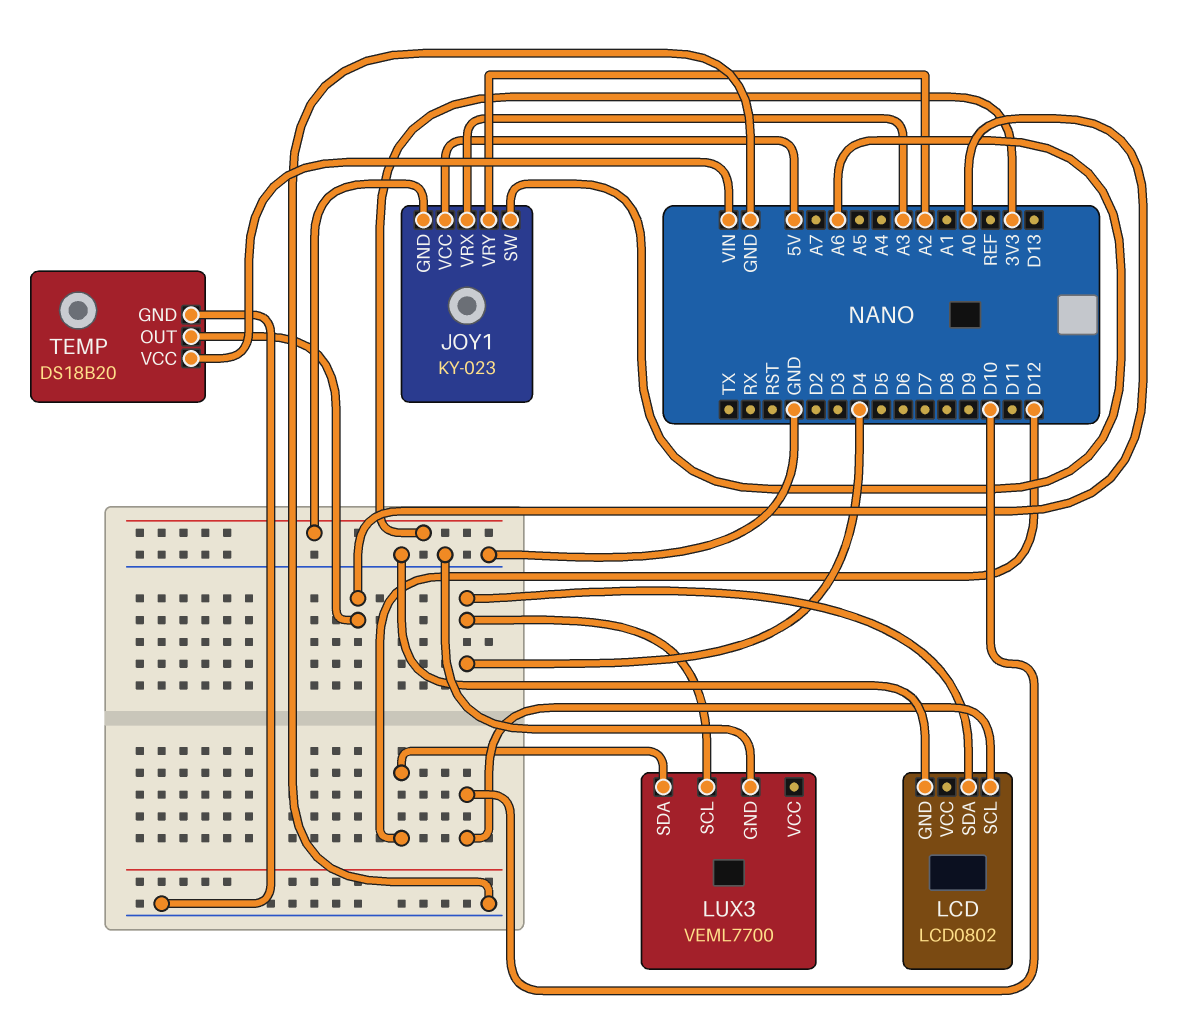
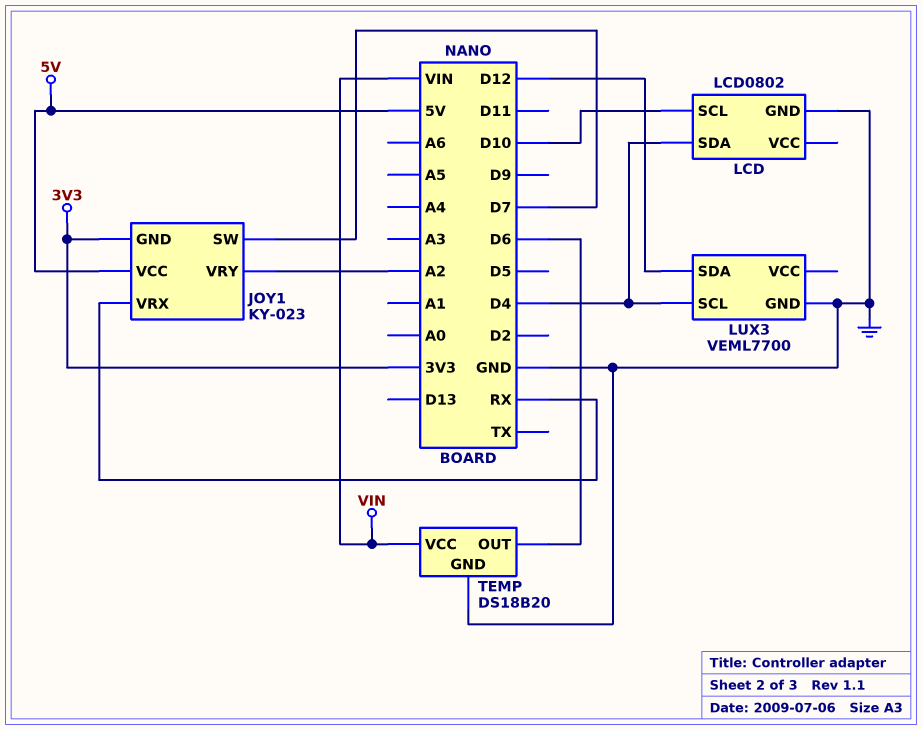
JOY1 pin SW: A6 -> D7
JOY1 pin VRX: A3 -> RX
TEMP pin OUT: A0 -> D6

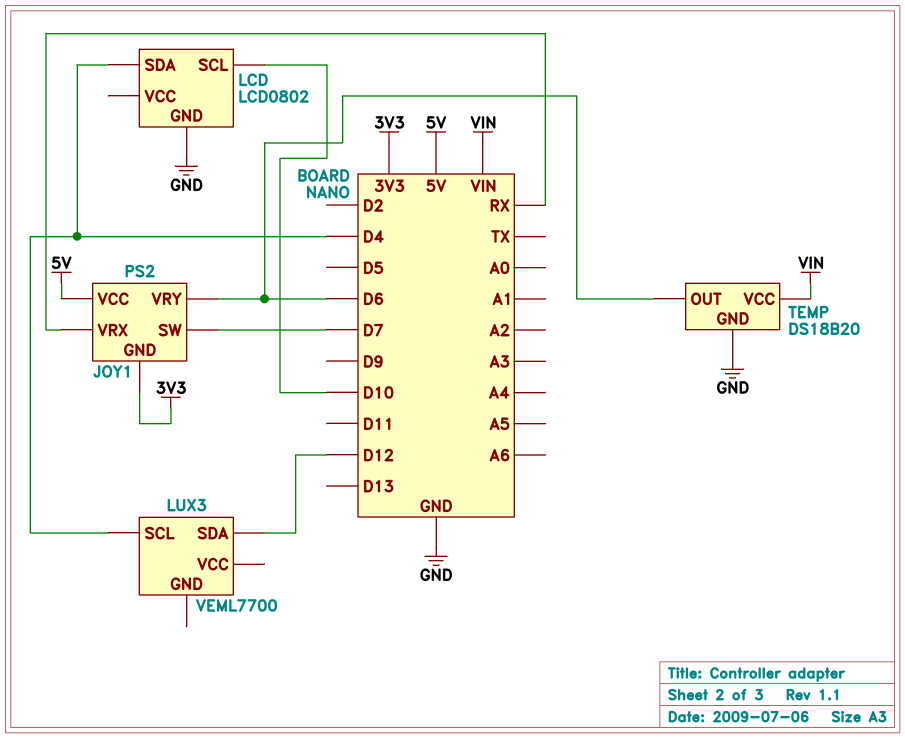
JOY1: KY-023 -> PS2
JOY1 pin VRY: A2 -> D6
LUX3 pin GND: GND -> none

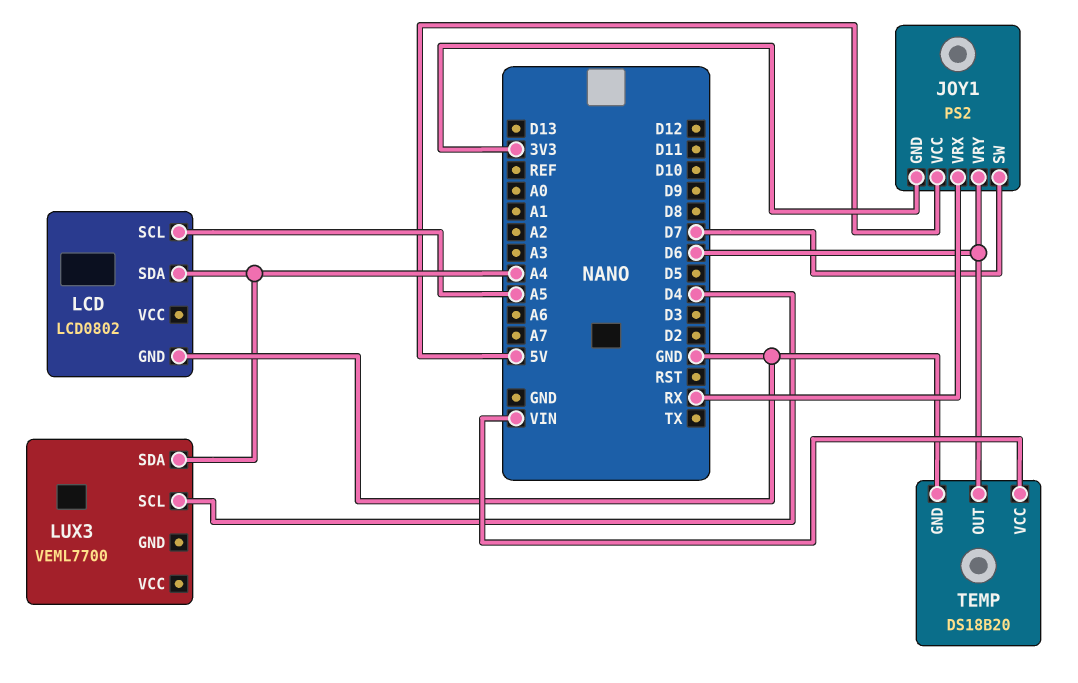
LCD pin SCL: D10 -> A5
LCD pin SDA: D4 -> A4
LUX3 pin SDA: D12 -> A4

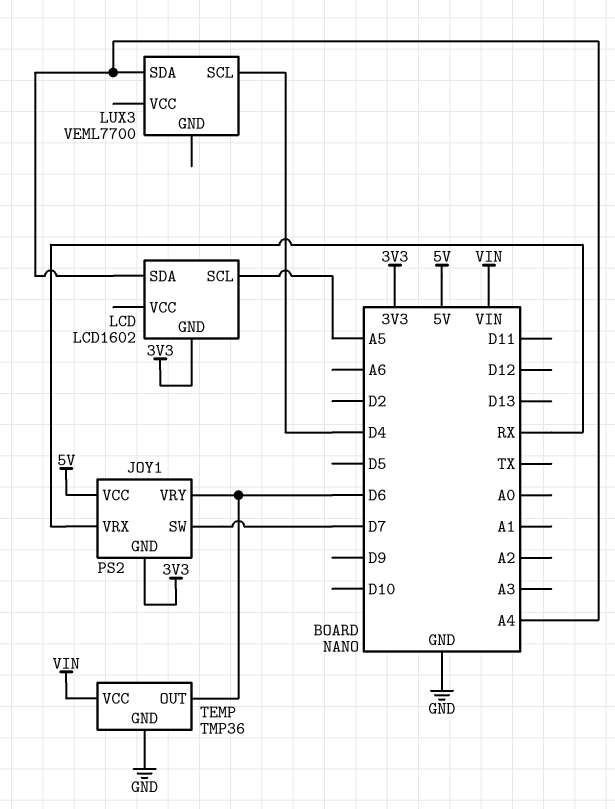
LCD: LCD0802 -> LCD1602
LCD pin GND: GND -> 3V3
TEMP: DS18B20 -> TMP36

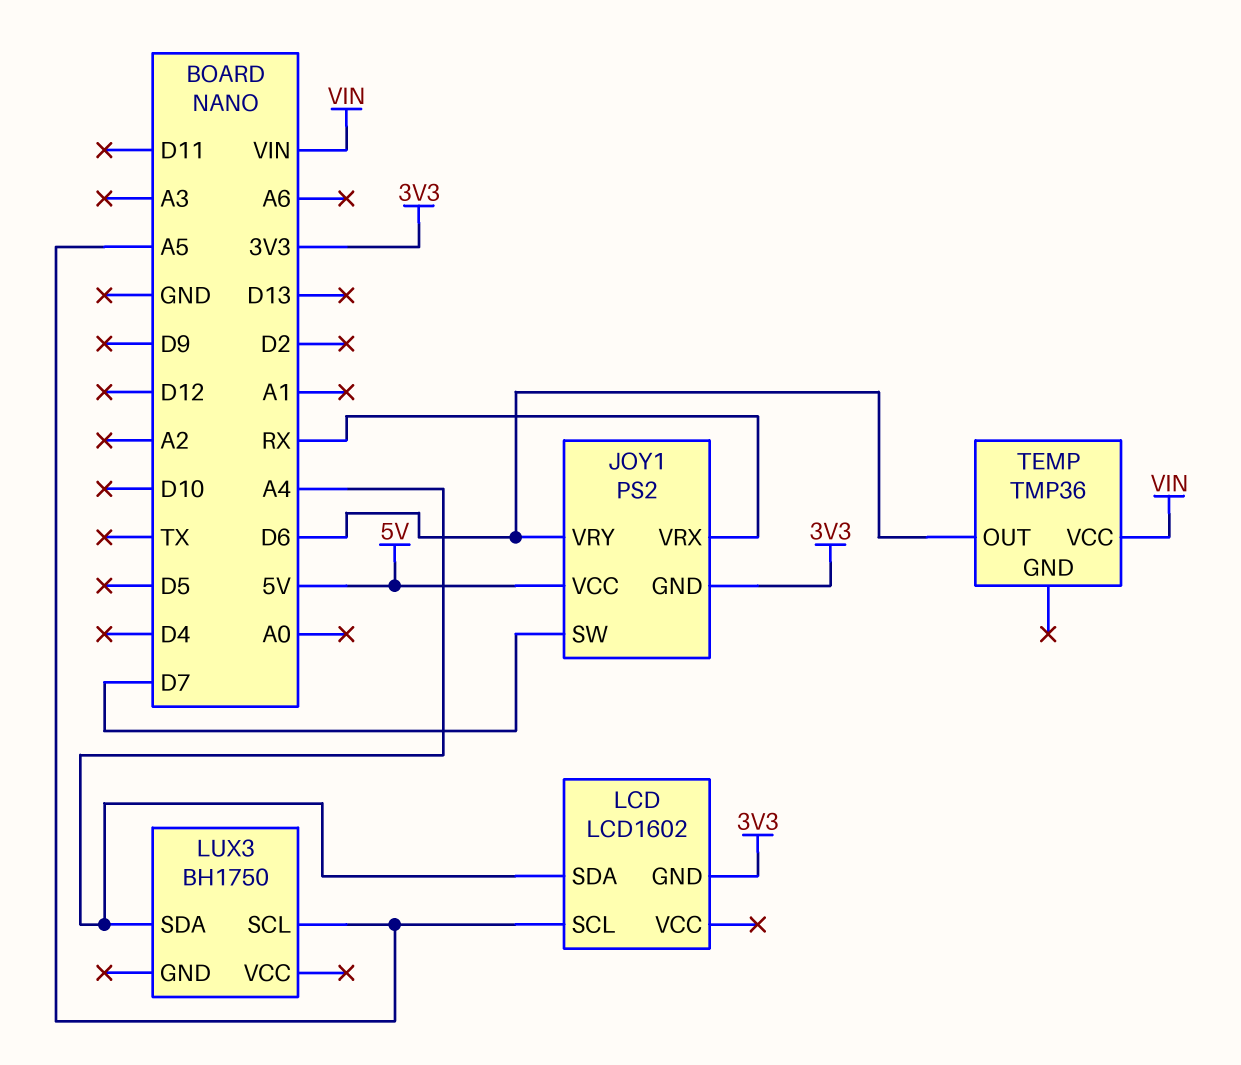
LUX3: VEML7700 -> BH1750
LUX3 pin SCL: D4 -> A5
TEMP pin GND: GND -> none

